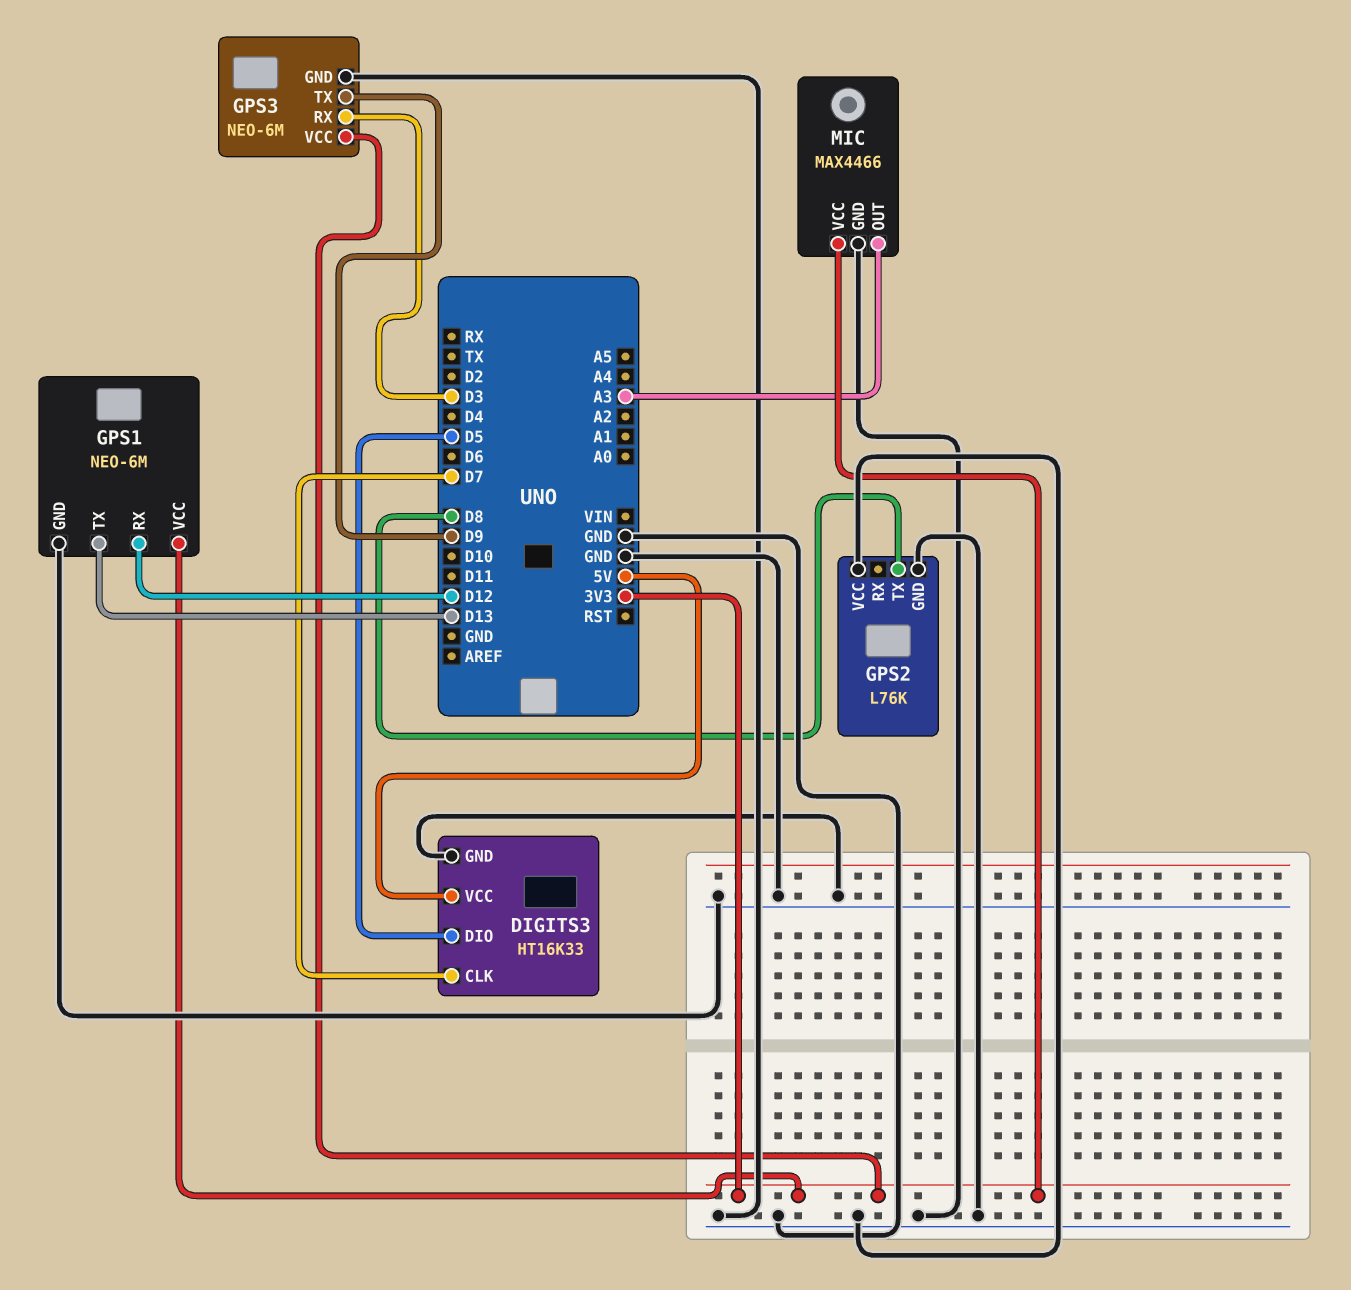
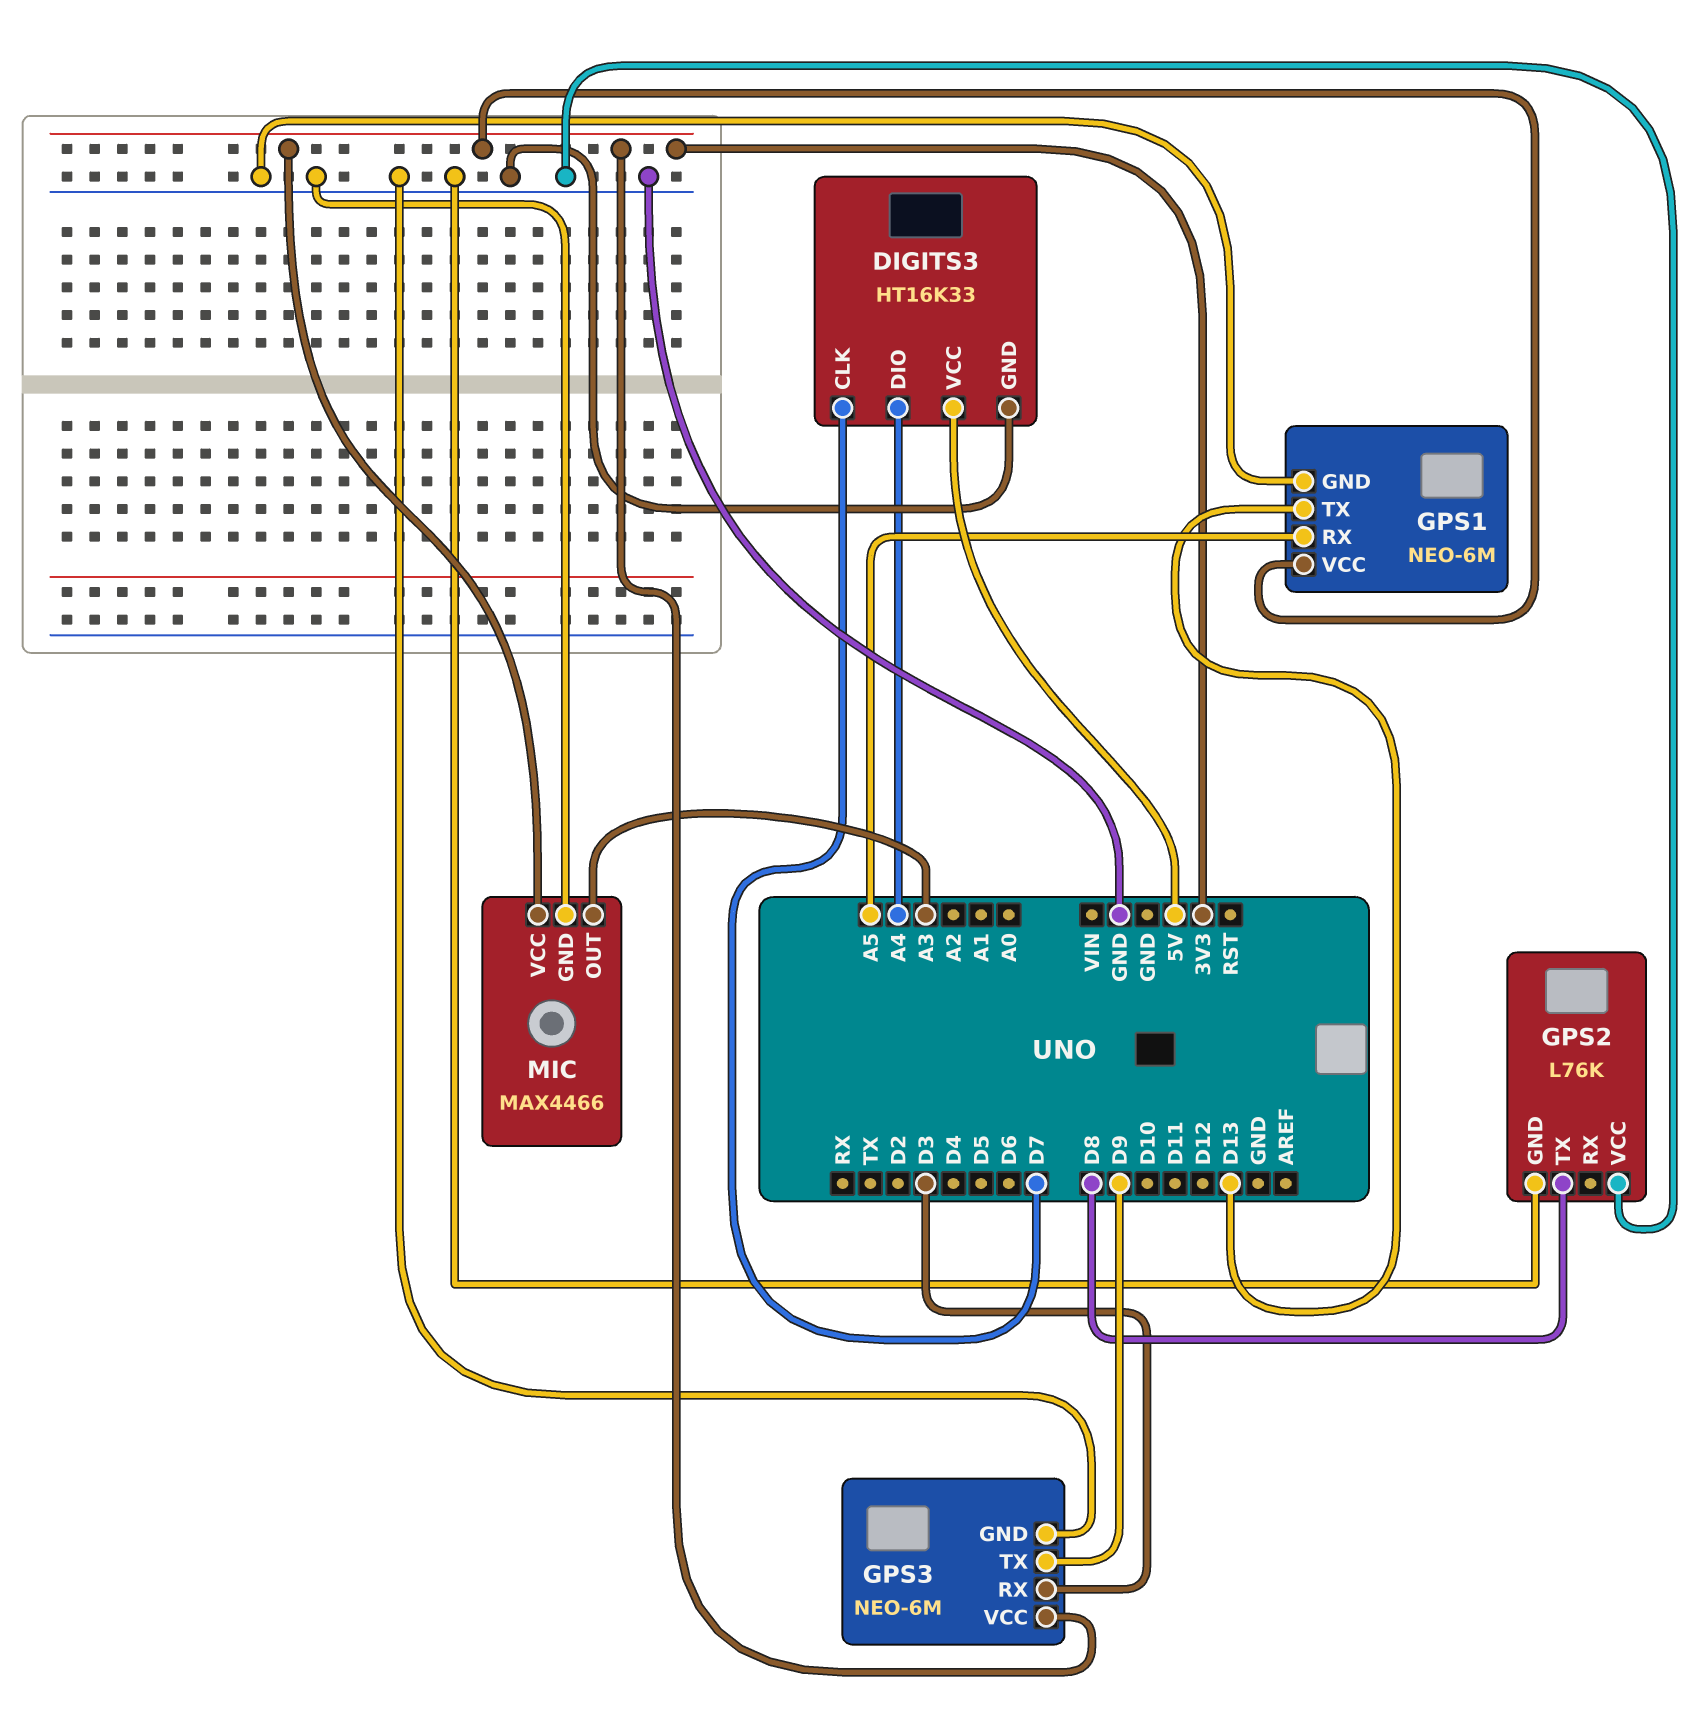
DIGITS3 pin DIO: D5 -> A4
GPS1 pin RX: D12 -> A5

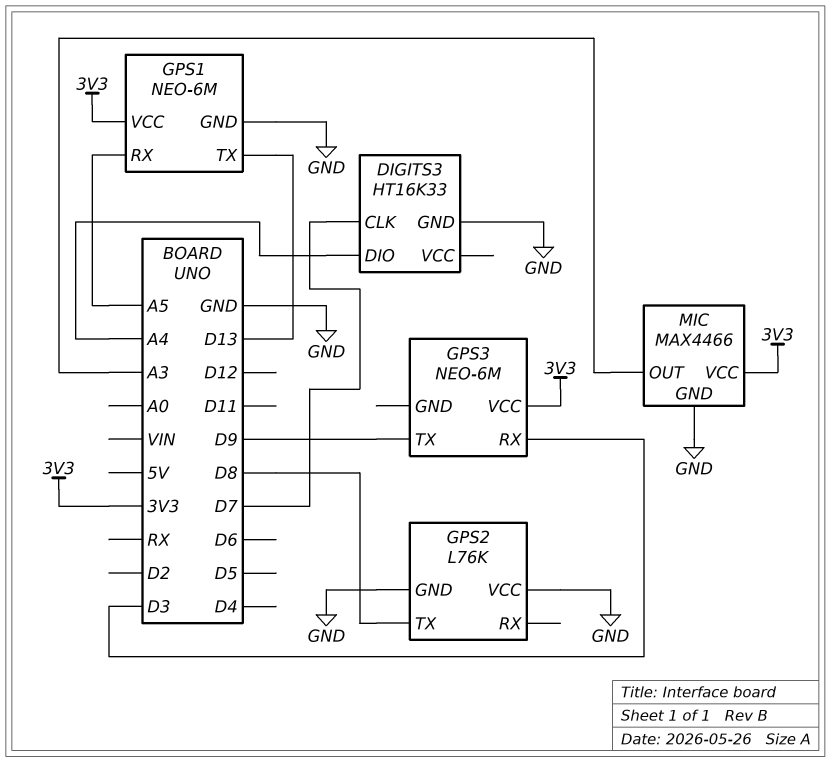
DIGITS3 pin VCC: 5V -> none
GPS3 pin GND: GND -> none

